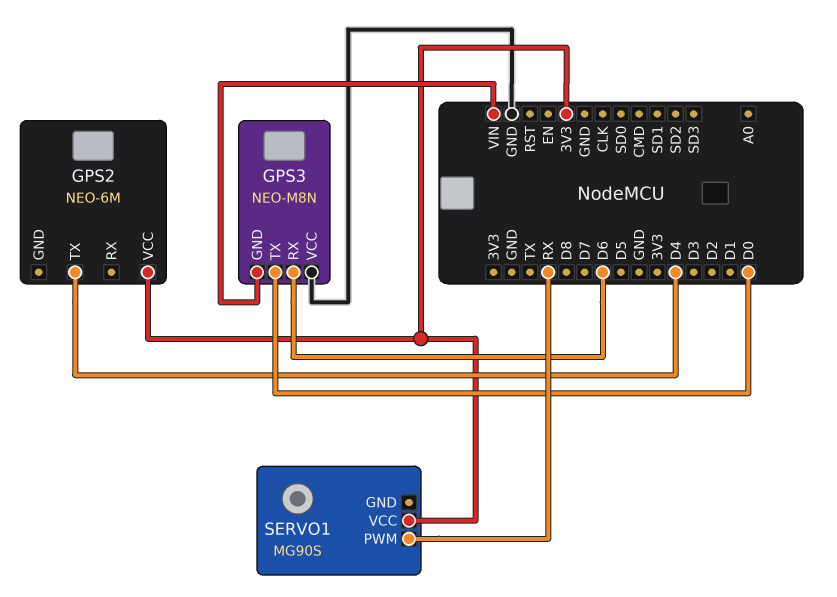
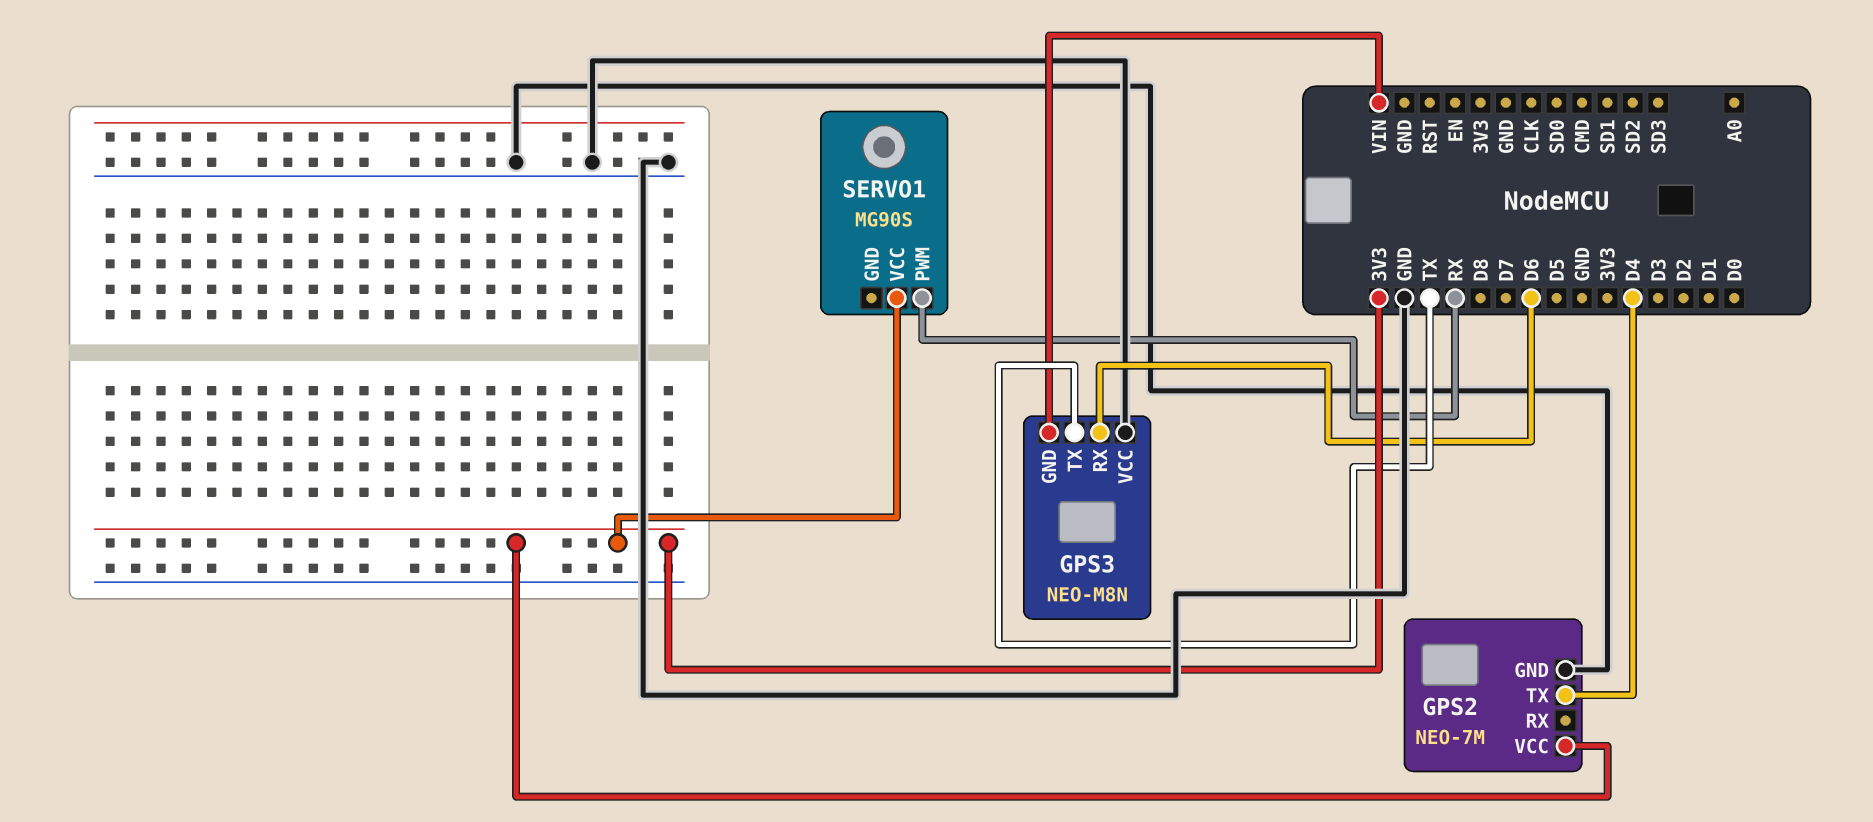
GPS2: NEO-6M -> NEO-7M
GPS2 pin GND: none -> GND
GPS3 pin TX: D0 -> TX

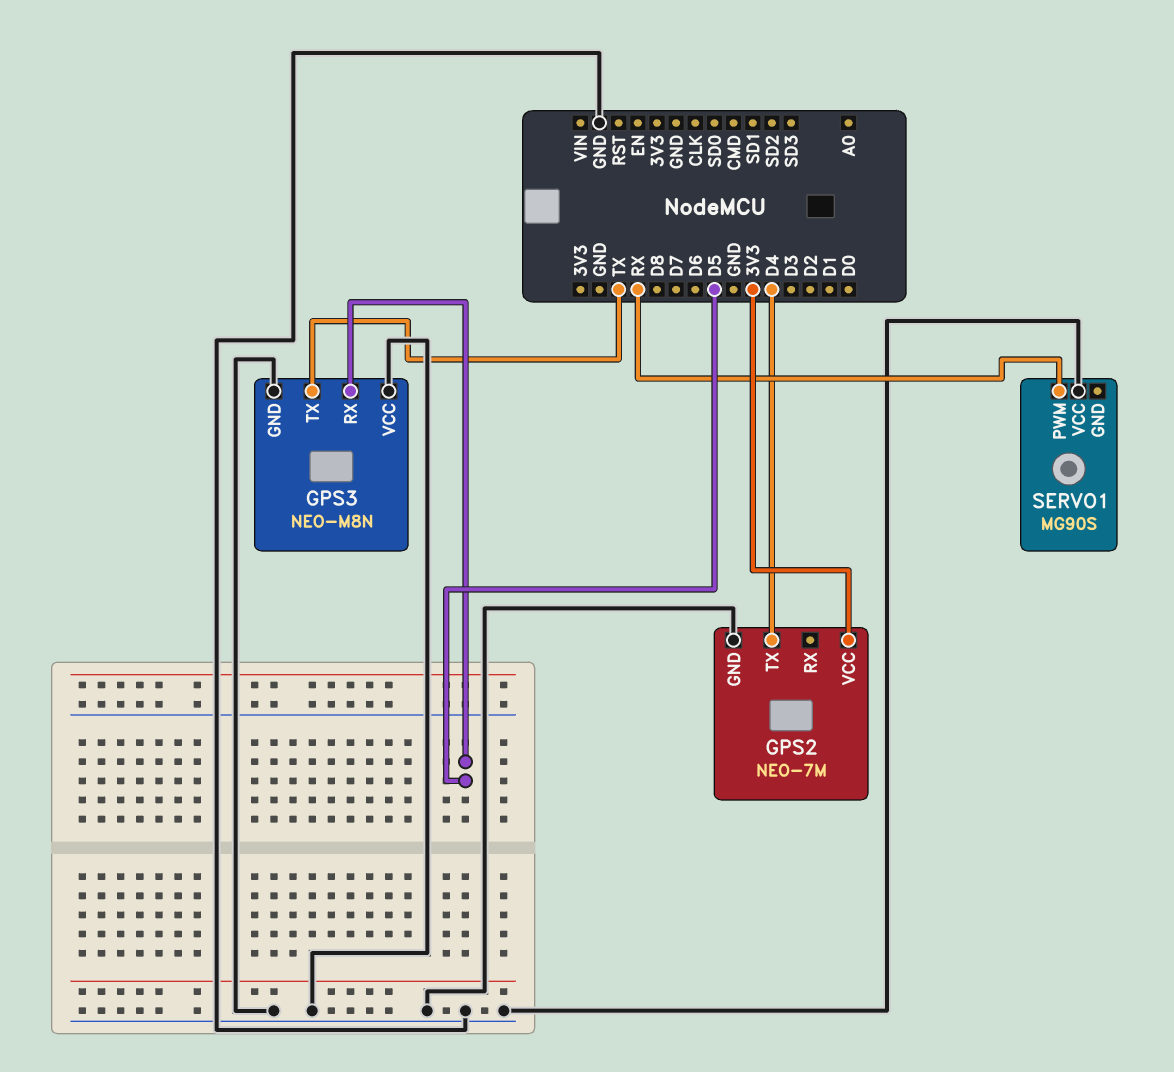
GPS3 pin GND: VIN -> GND
GPS3 pin RX: D6 -> D5
SERVO1 pin VCC: 3V3 -> GND

